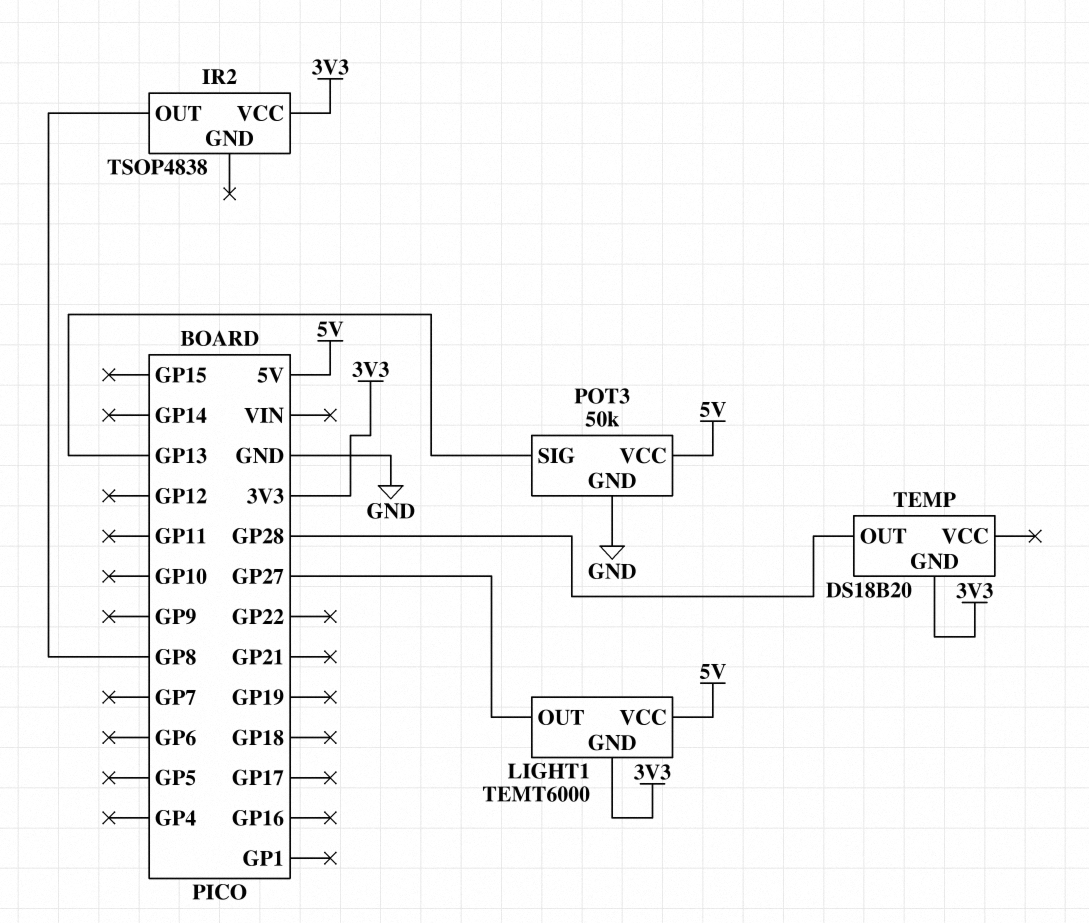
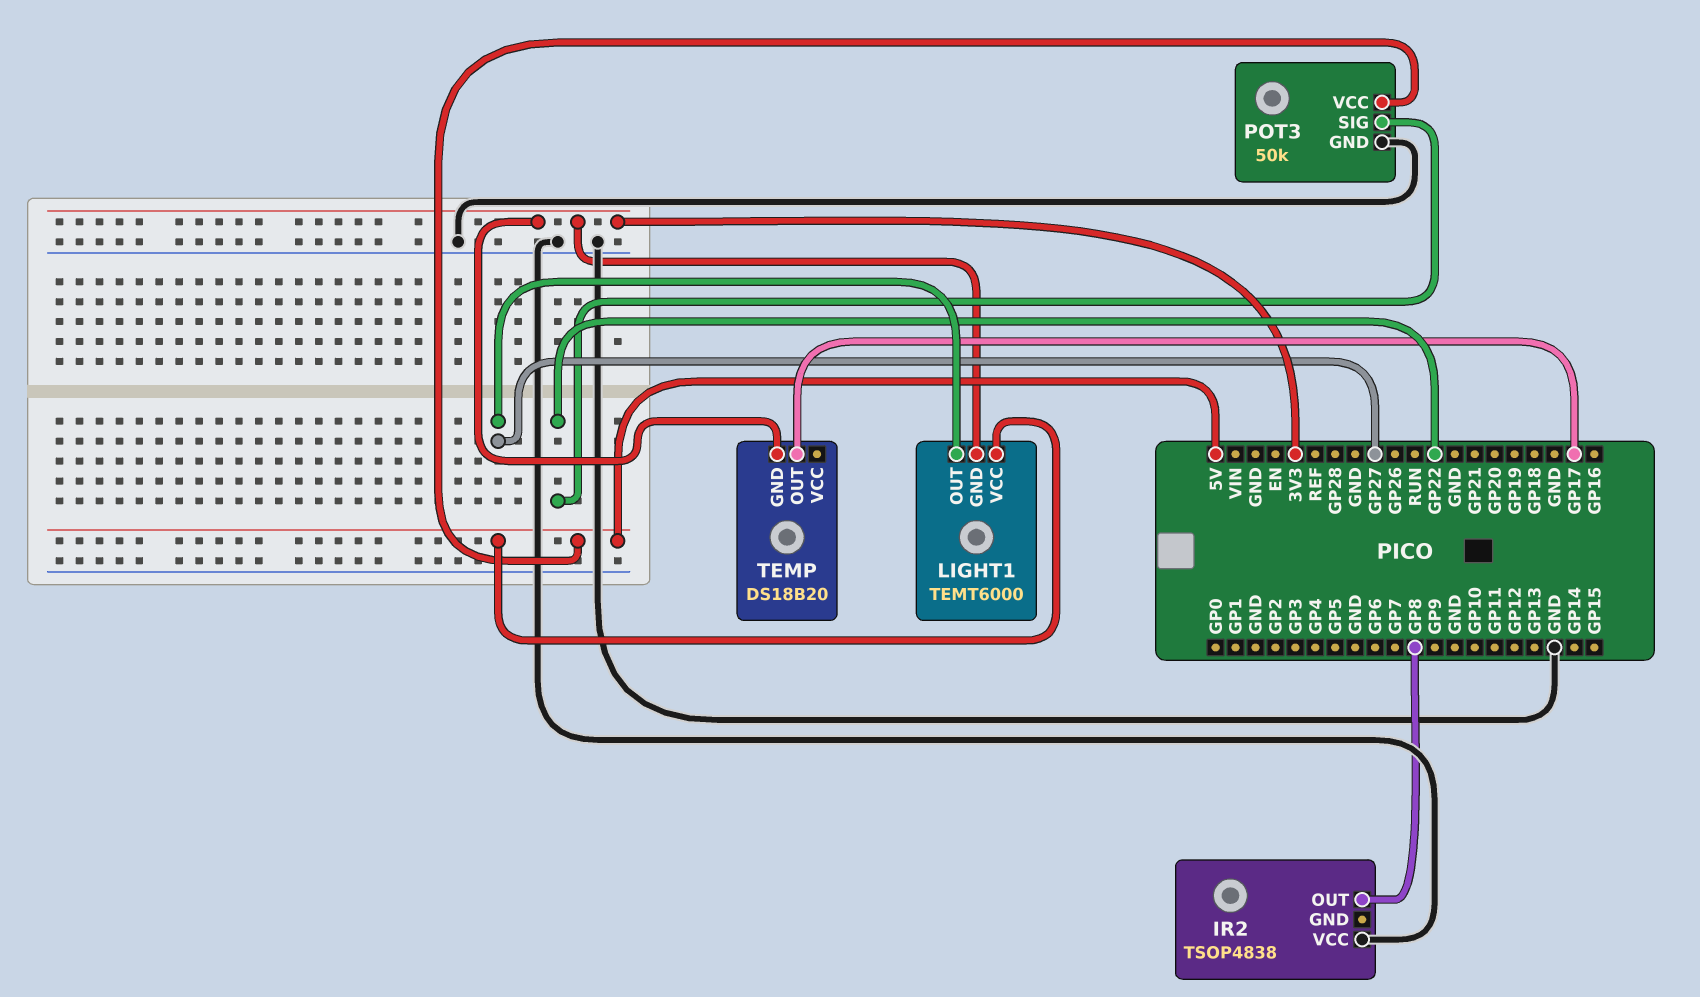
IR2 pin VCC: 3V3 -> GND
POT3 pin SIG: GP13 -> GP22
TEMP pin OUT: GP28 -> GP17

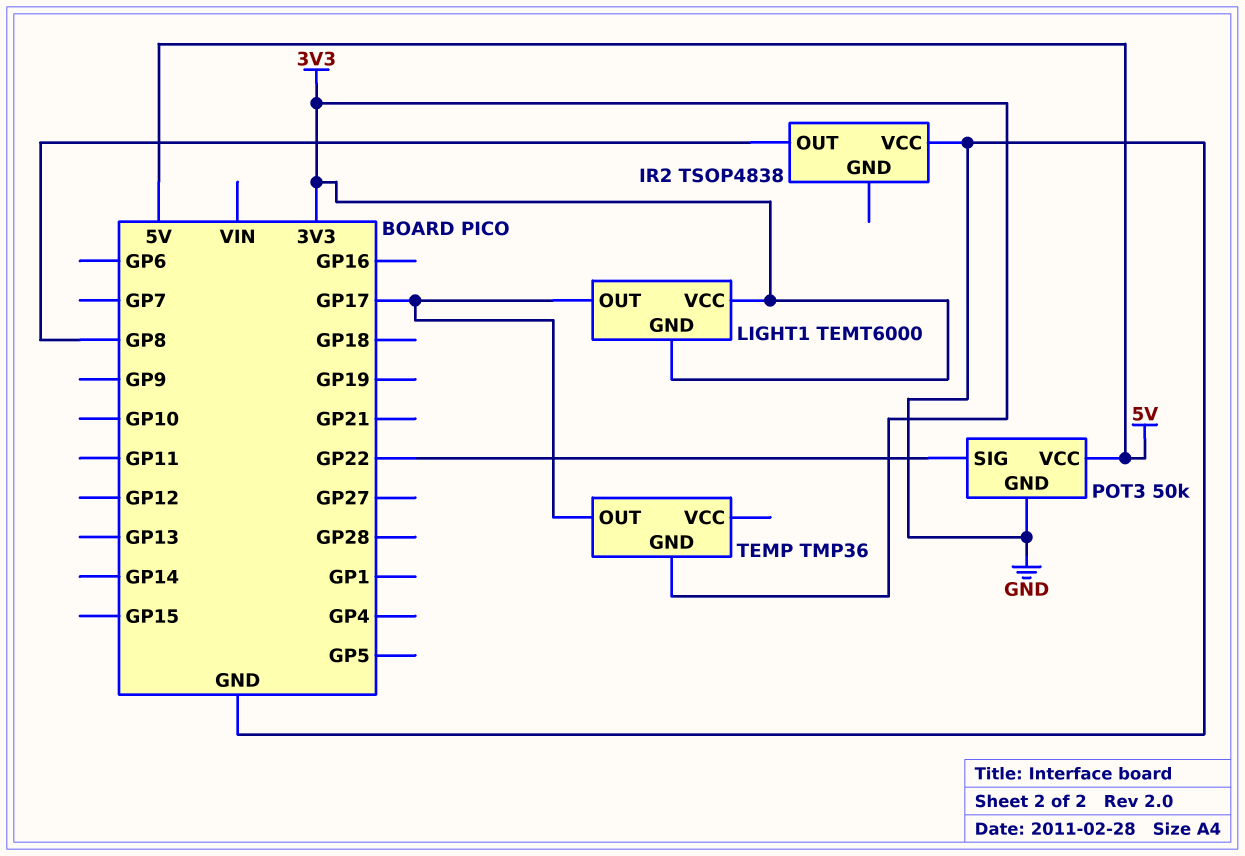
LIGHT1 pin OUT: GP27 -> GP17
LIGHT1 pin VCC: 5V -> 3V3
TEMP: DS18B20 -> TMP36

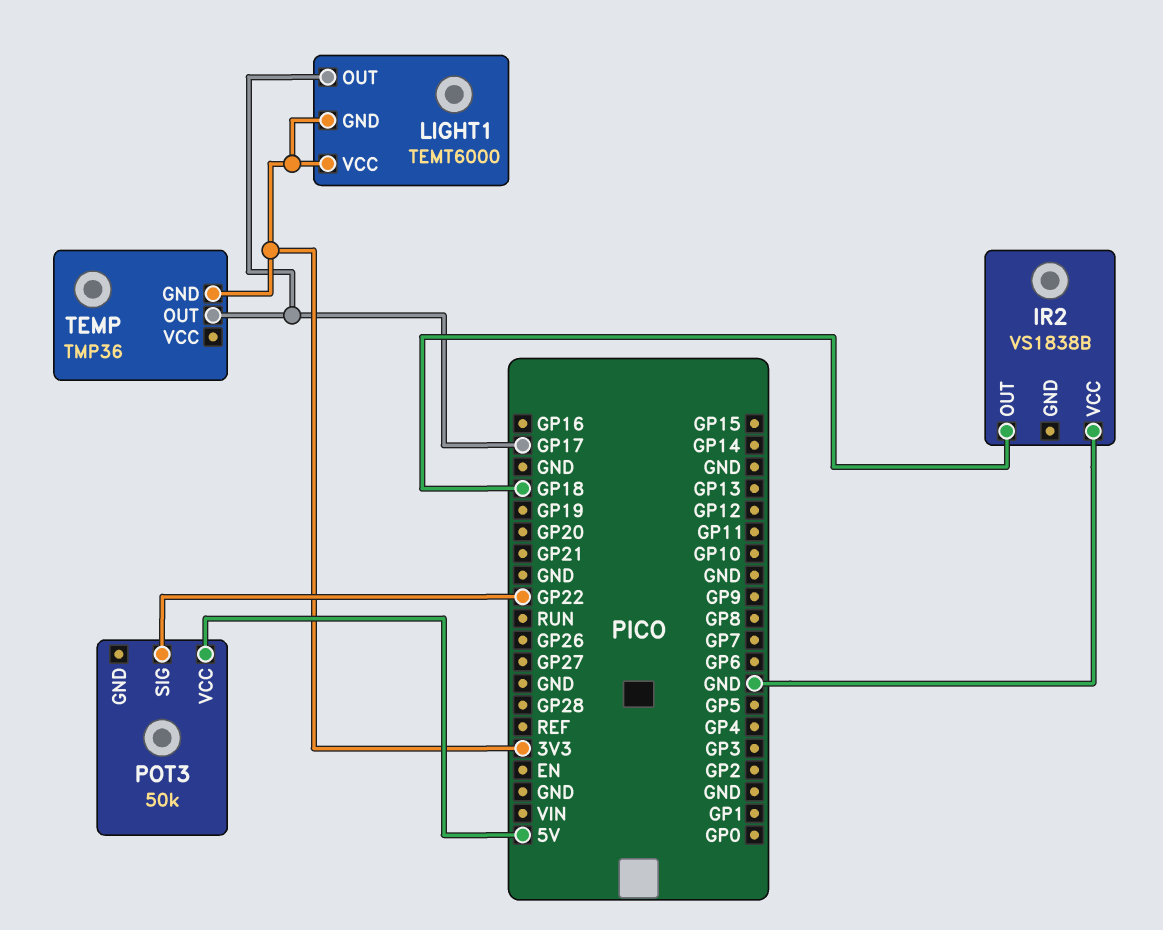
IR2: TSOP4838 -> VS1838B
IR2 pin OUT: GP8 -> GP18
POT3 pin GND: GND -> none

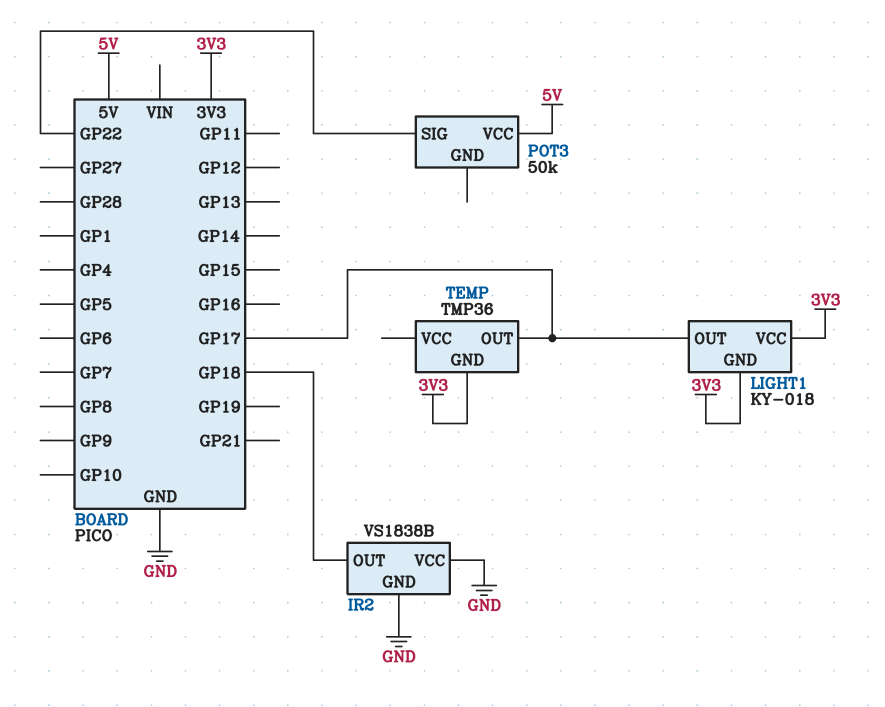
IR2 pin GND: none -> GND
LIGHT1: TEMT6000 -> KY-018

